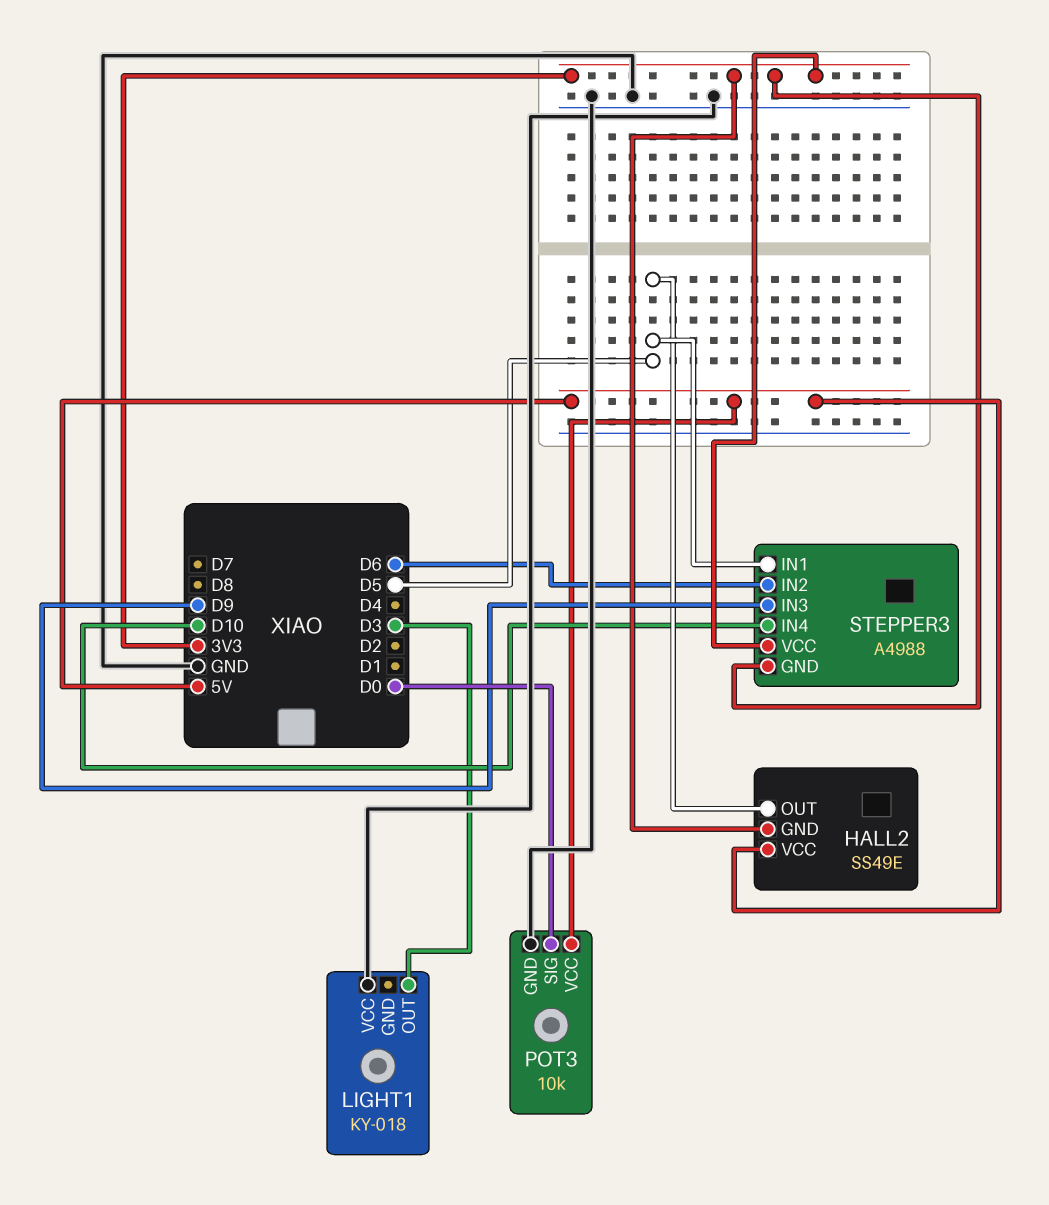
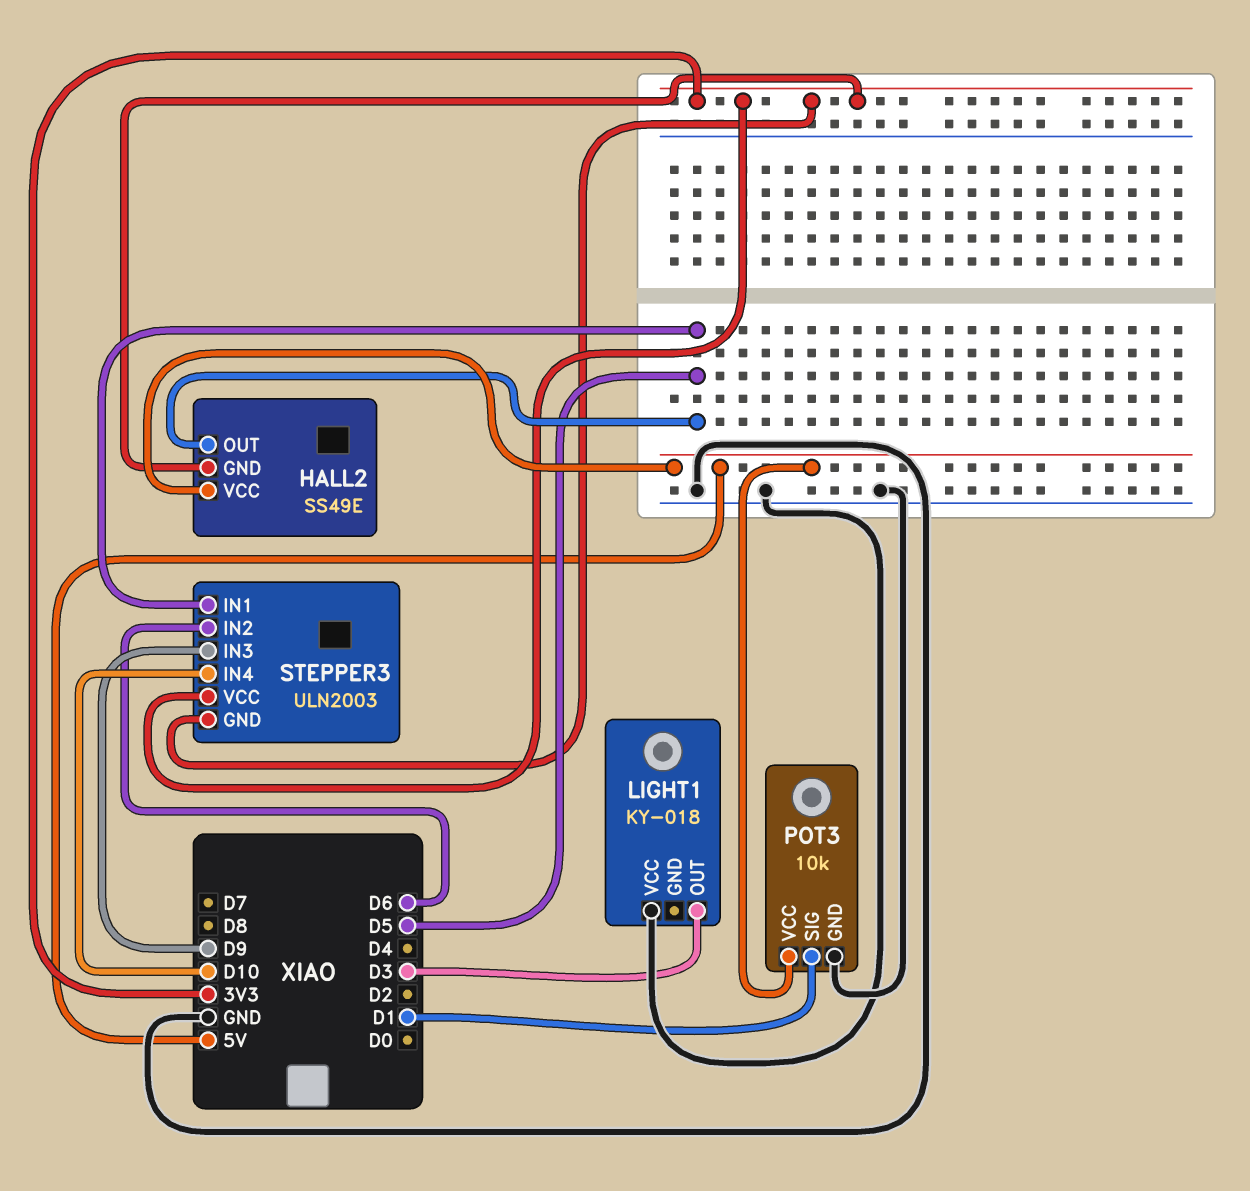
POT3 pin SIG: D0 -> D1
STEPPER3: A4988 -> ULN2003

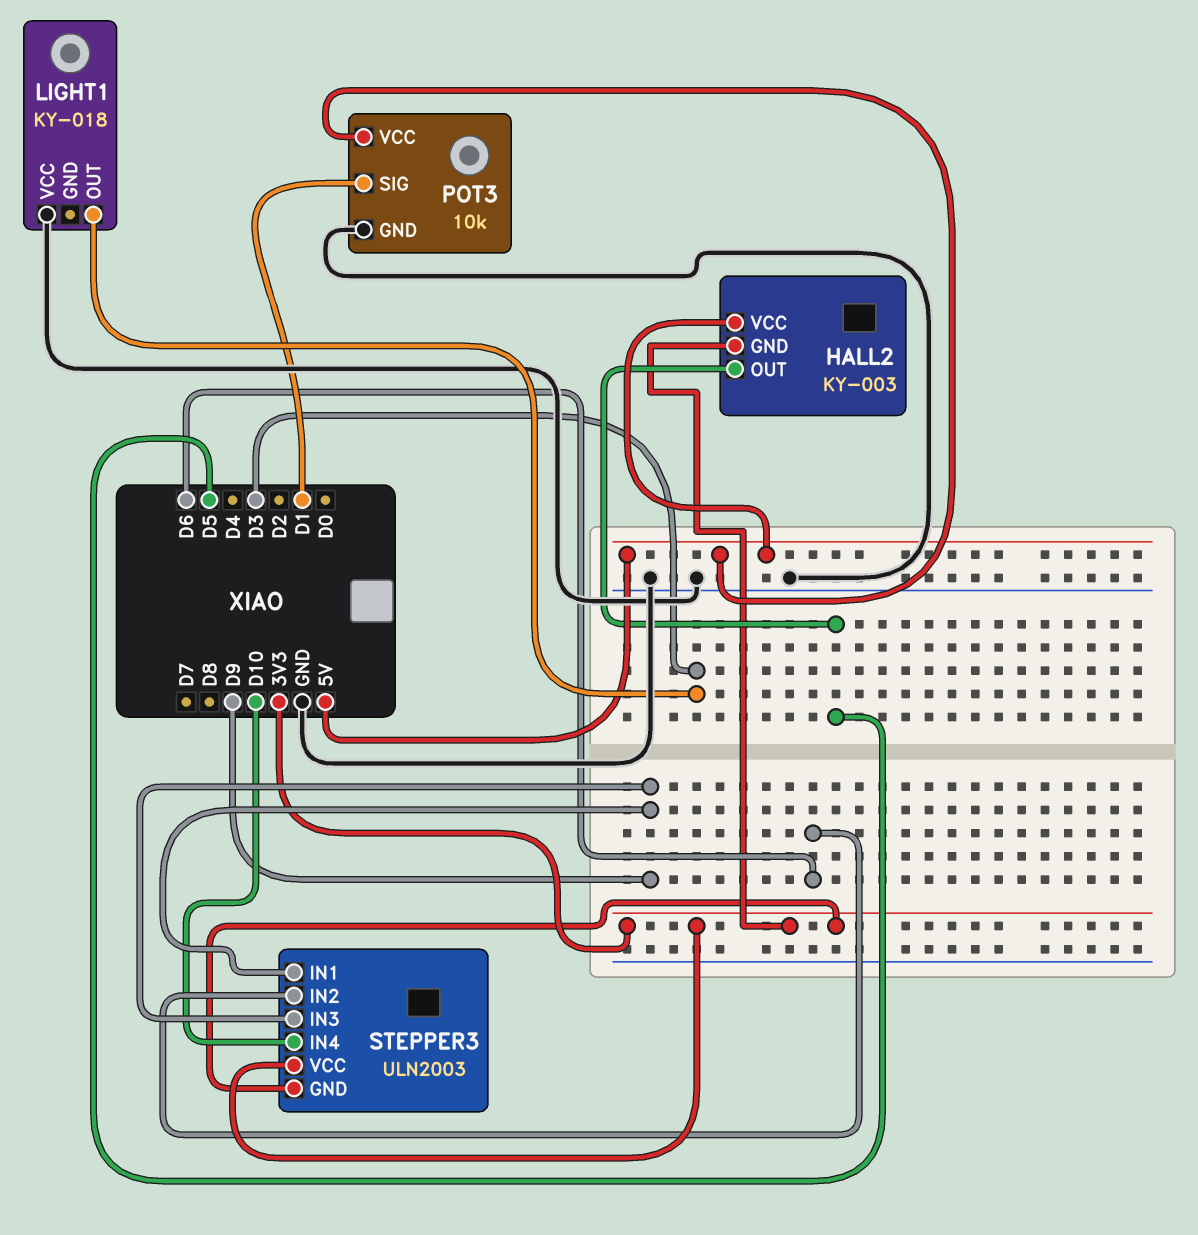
HALL2: SS49E -> KY-003
STEPPER3 pin IN1: D5 -> D9

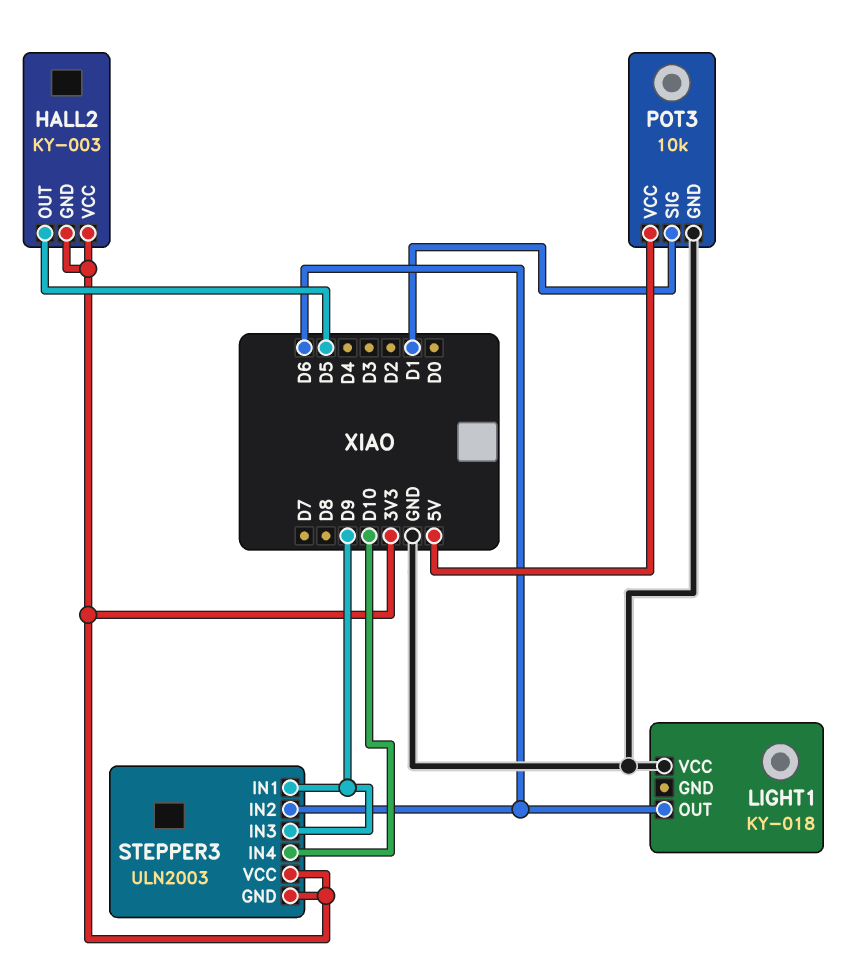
HALL2 pin VCC: 5V -> 3V3
LIGHT1 pin OUT: D3 -> D6

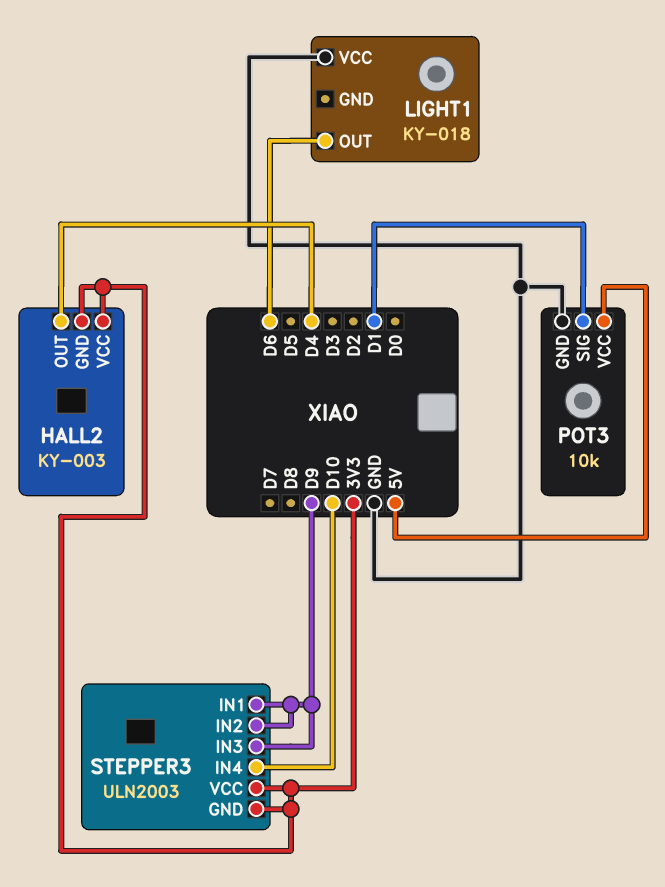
HALL2 pin OUT: D5 -> D4
STEPPER3 pin IN2: D6 -> D9

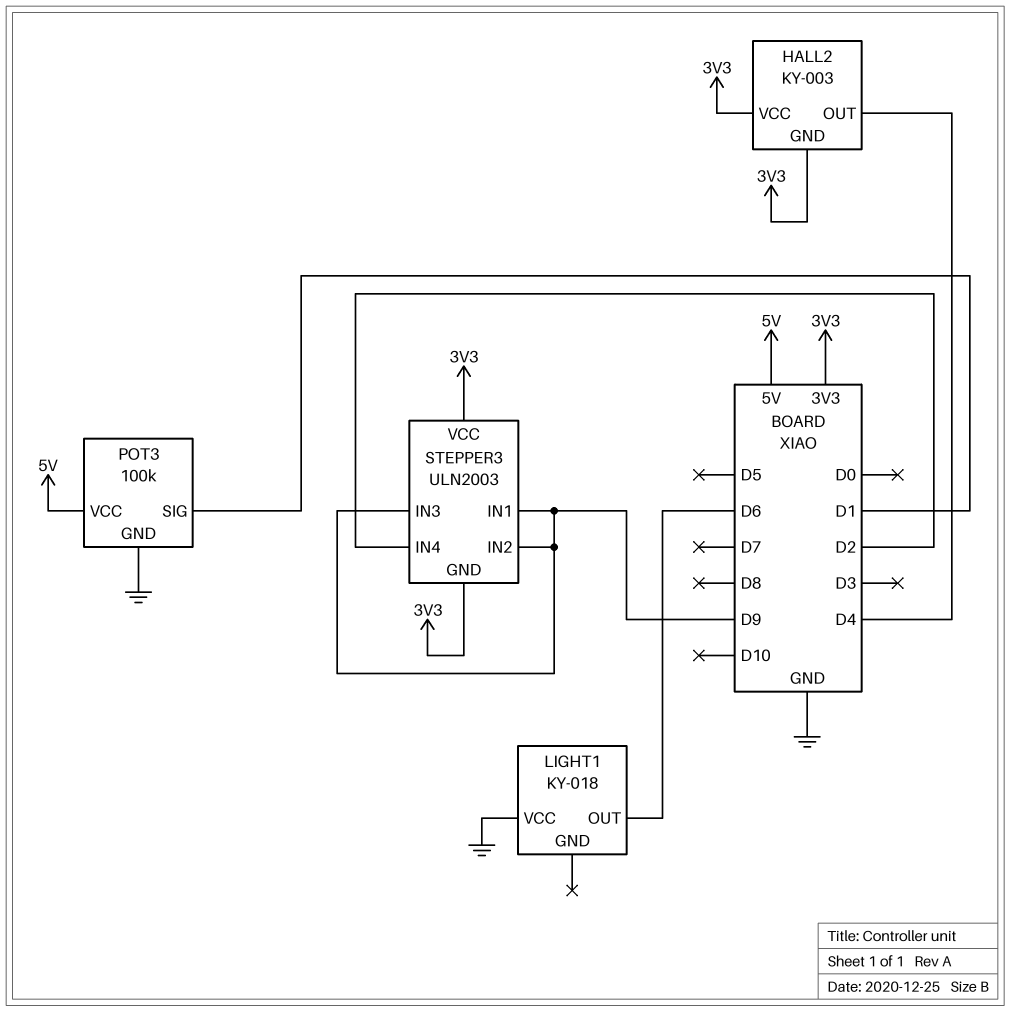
POT3: 10k -> 100k
STEPPER3 pin IN4: D10 -> D2

